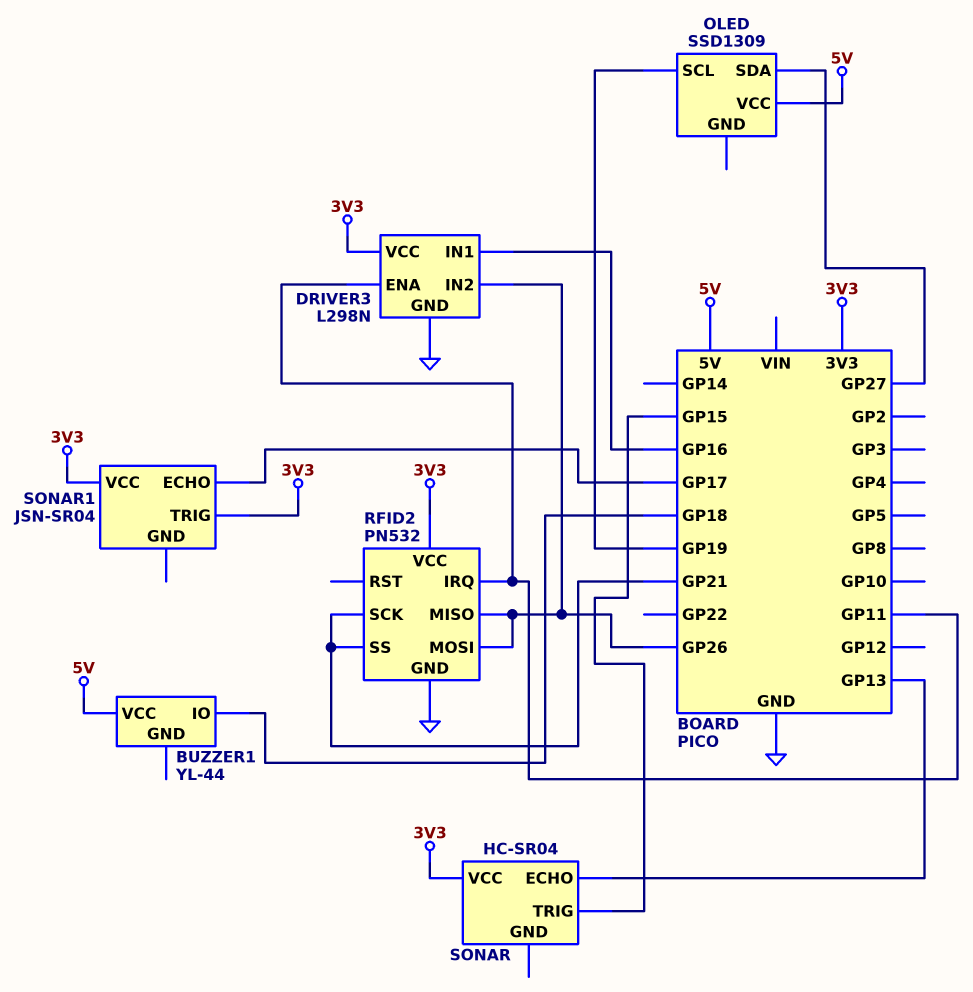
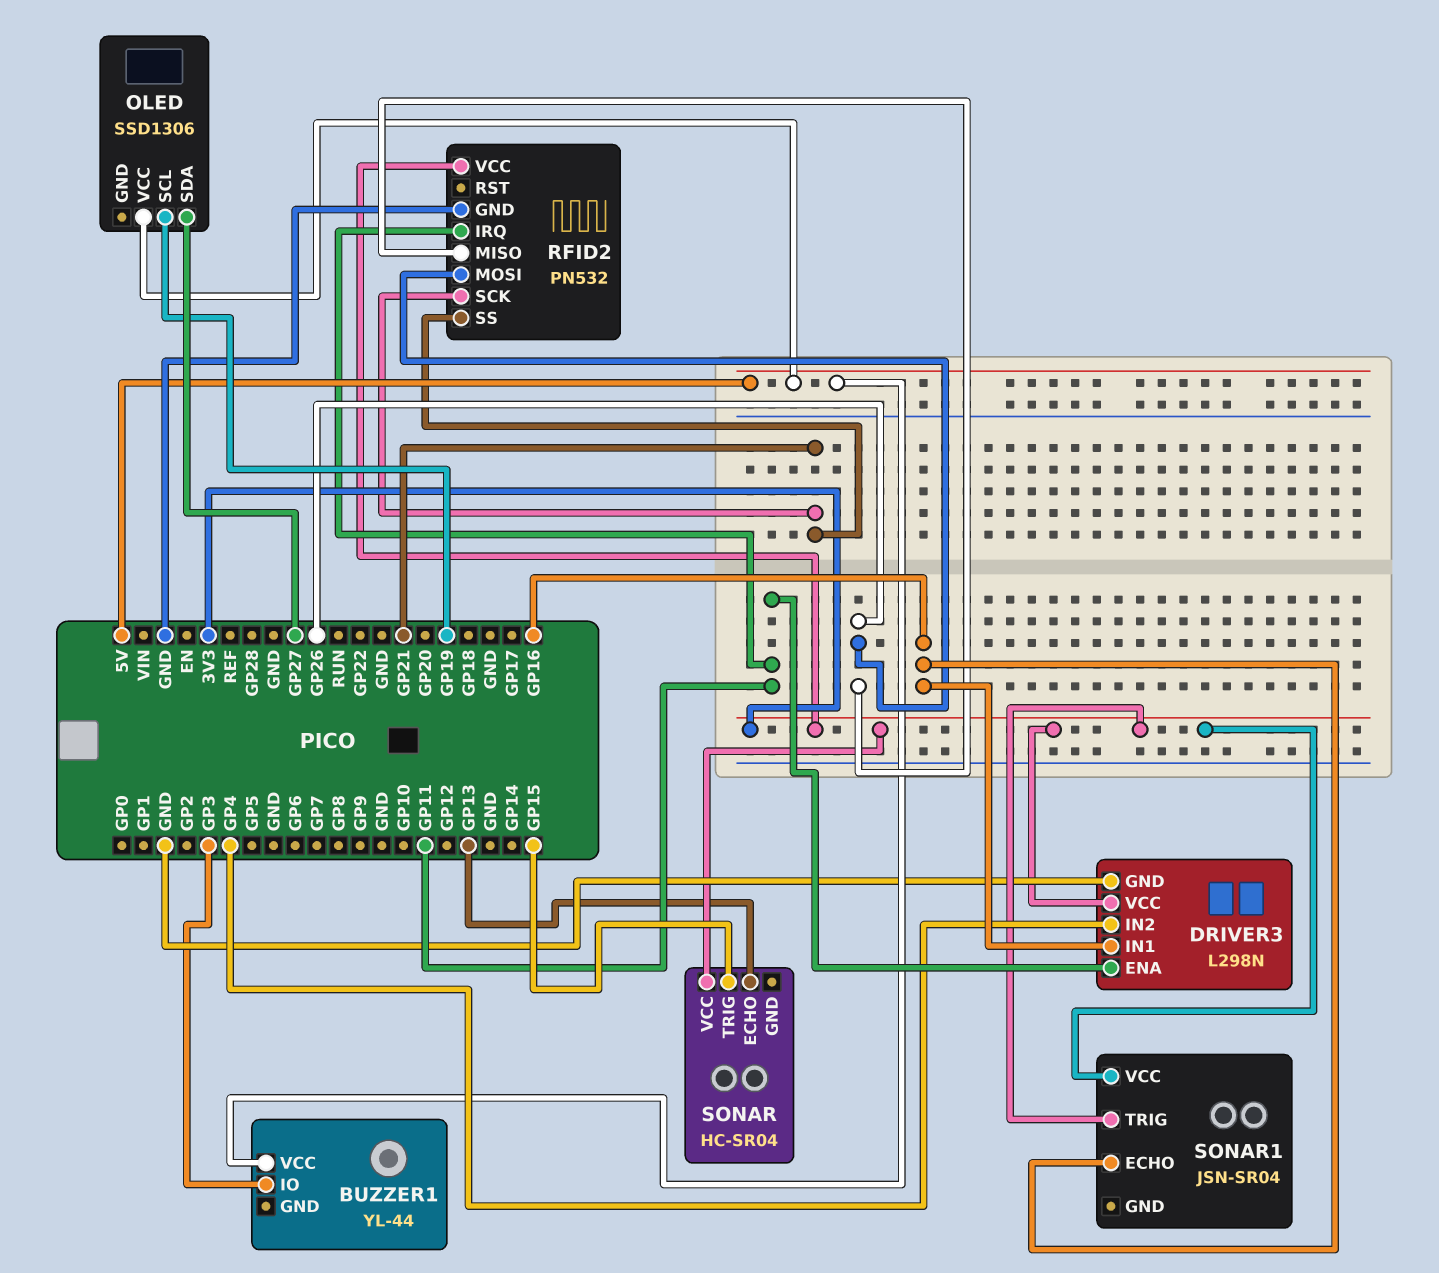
BUZZER1 pin IO: GP18 -> GP3
DRIVER3 pin IN2: GP26 -> GP4
OLED: SSD1309 -> SSD1306
SONAR1 pin ECHO: GP17 -> GP16

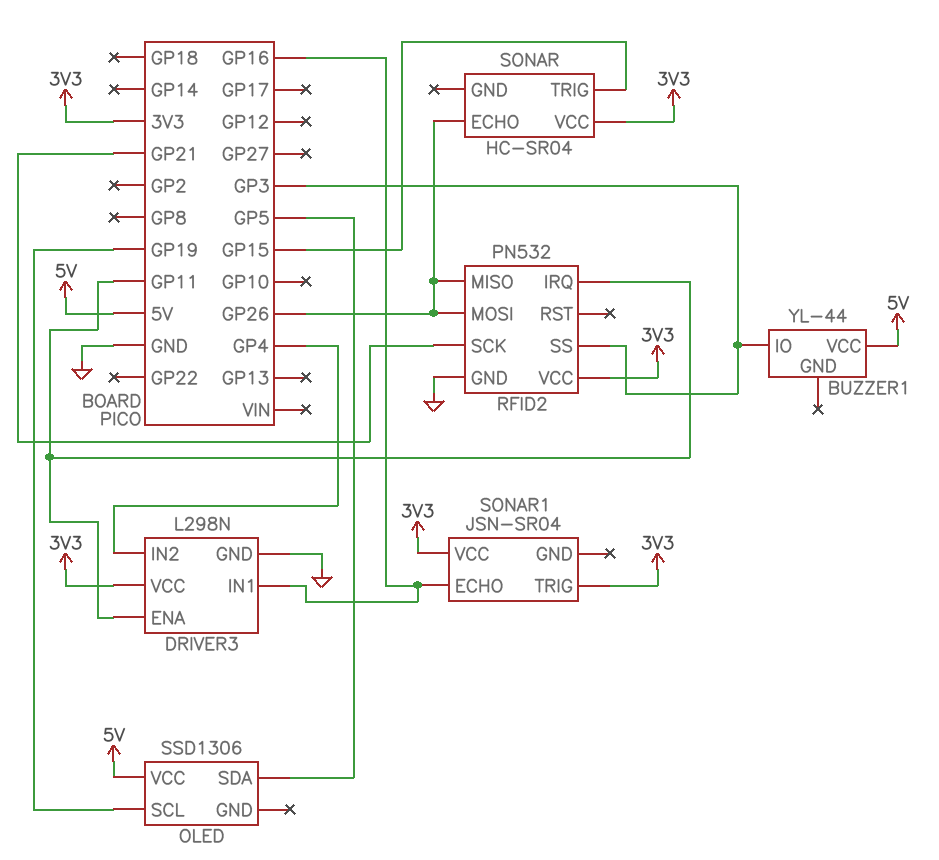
OLED pin SDA: GP27 -> GP5
RFID2 pin SS: GP21 -> GP3
SONAR pin ECHO: GP13 -> GP26

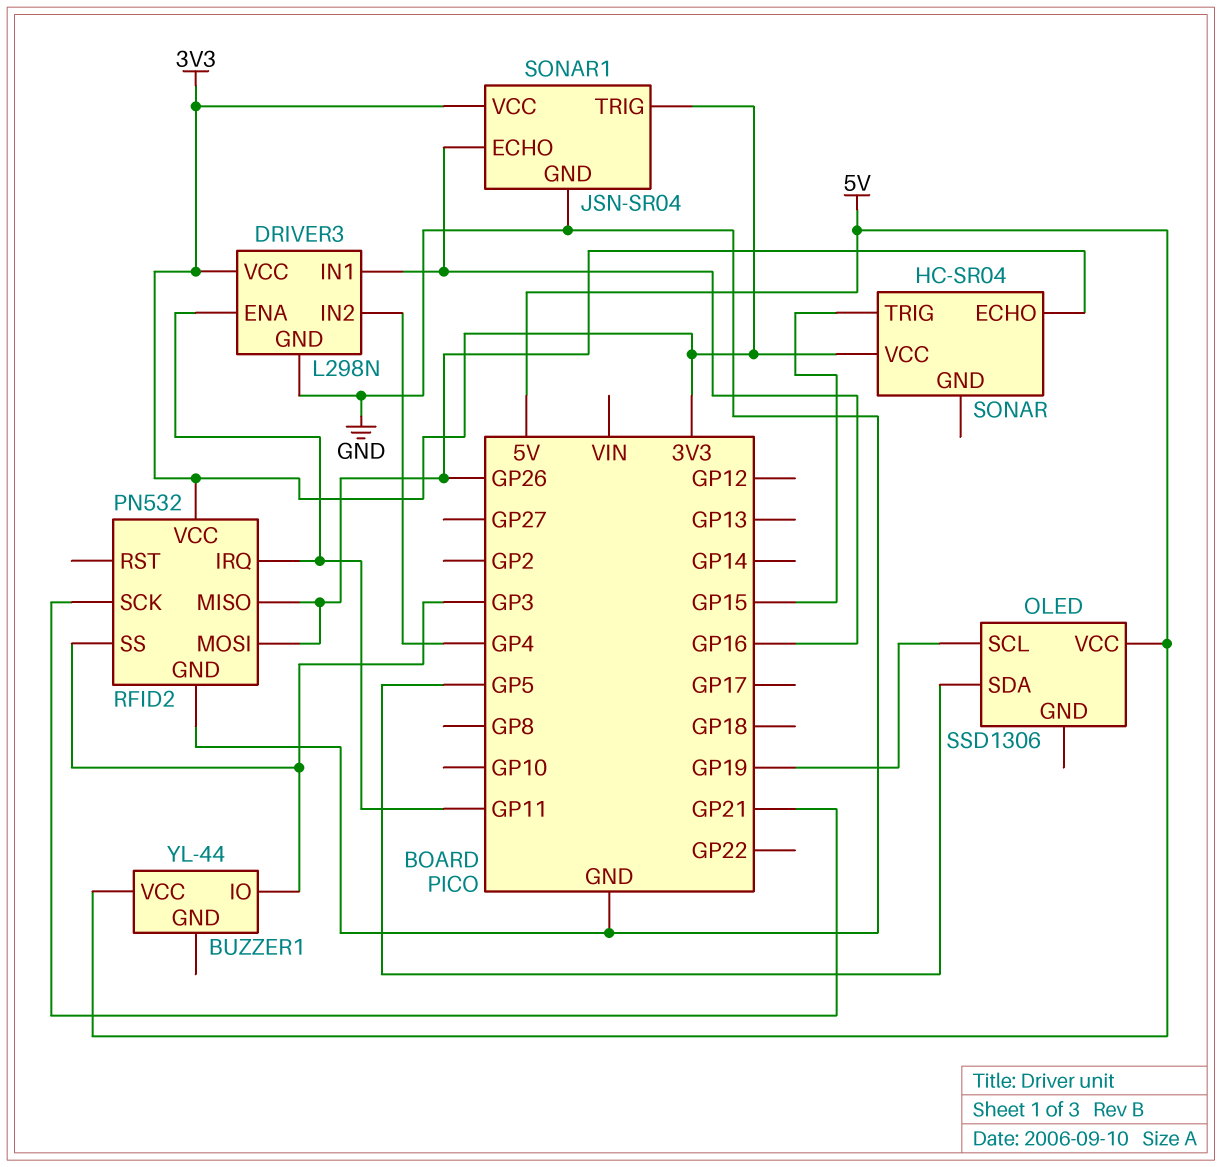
SONAR1 pin GND: none -> GND

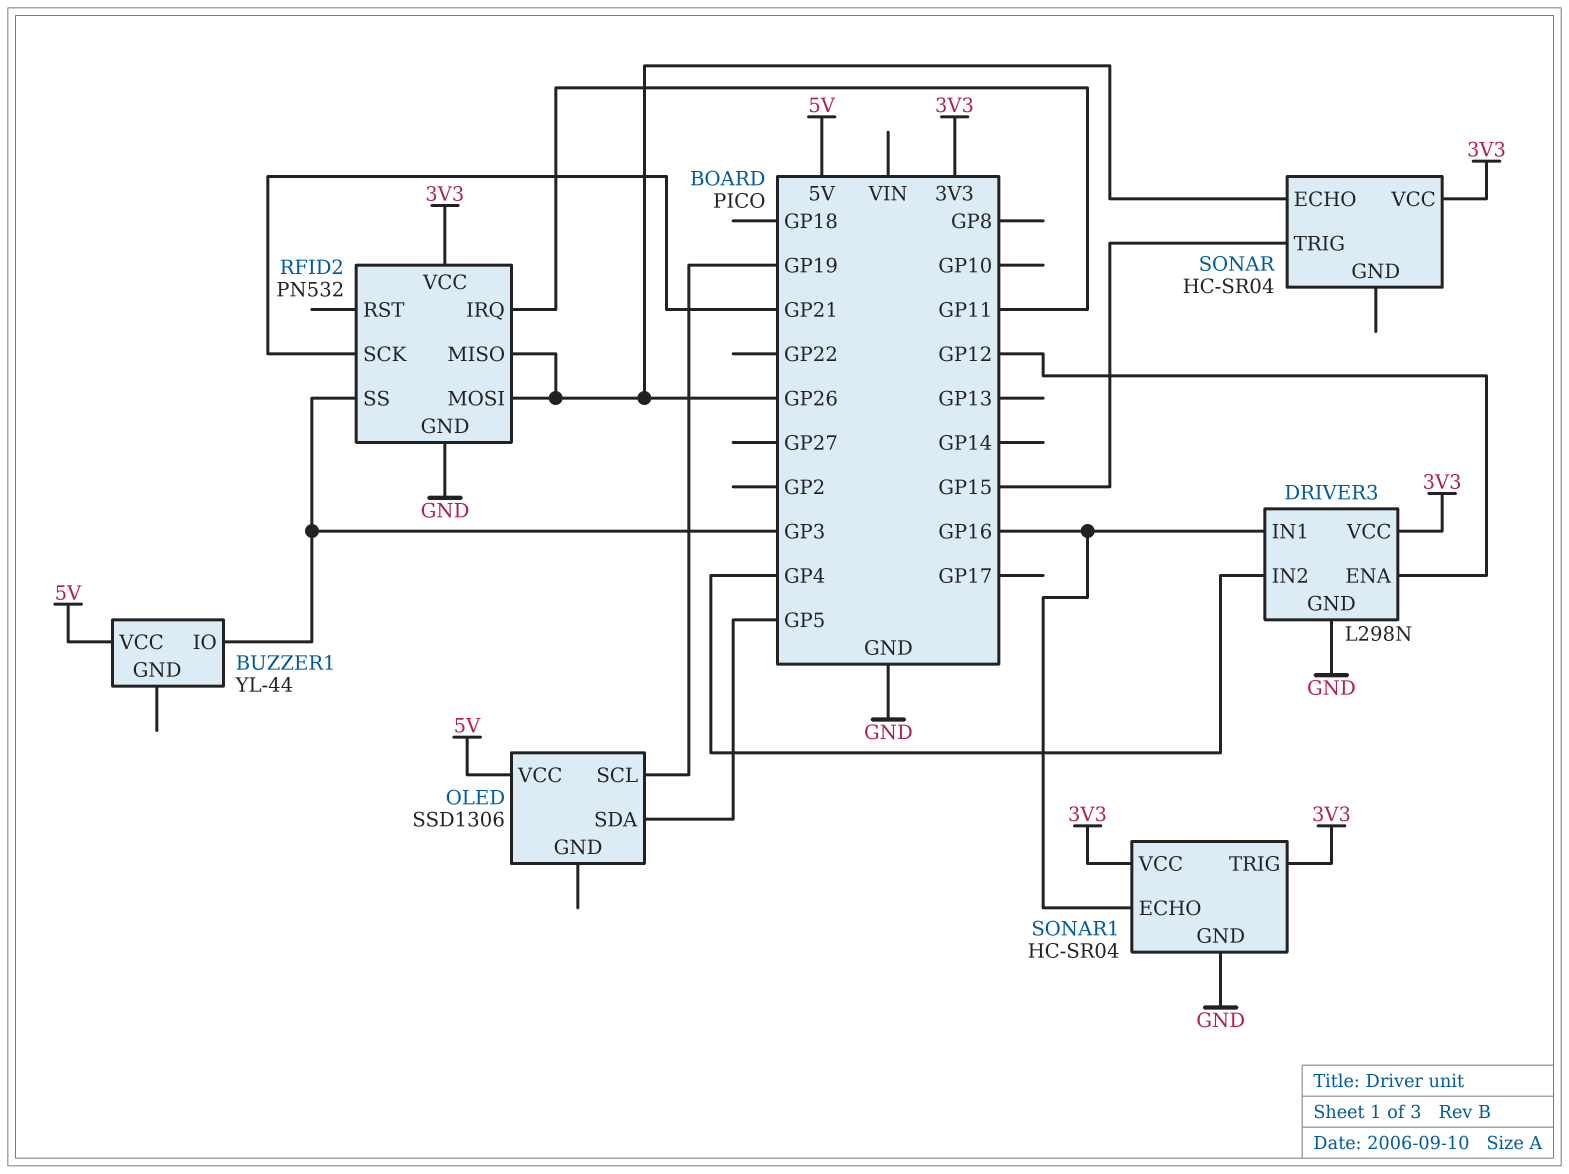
DRIVER3 pin ENA: GP11 -> GP12
SONAR1: JSN-SR04 -> HC-SR04

